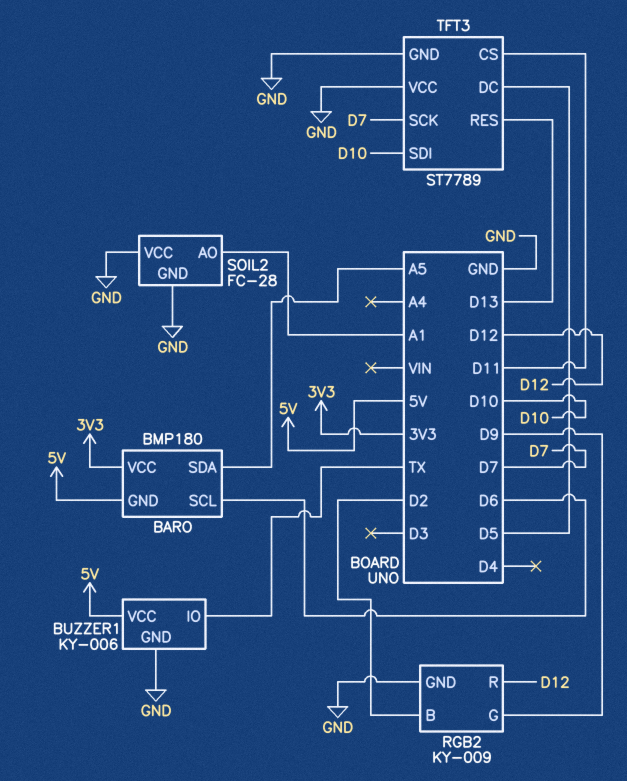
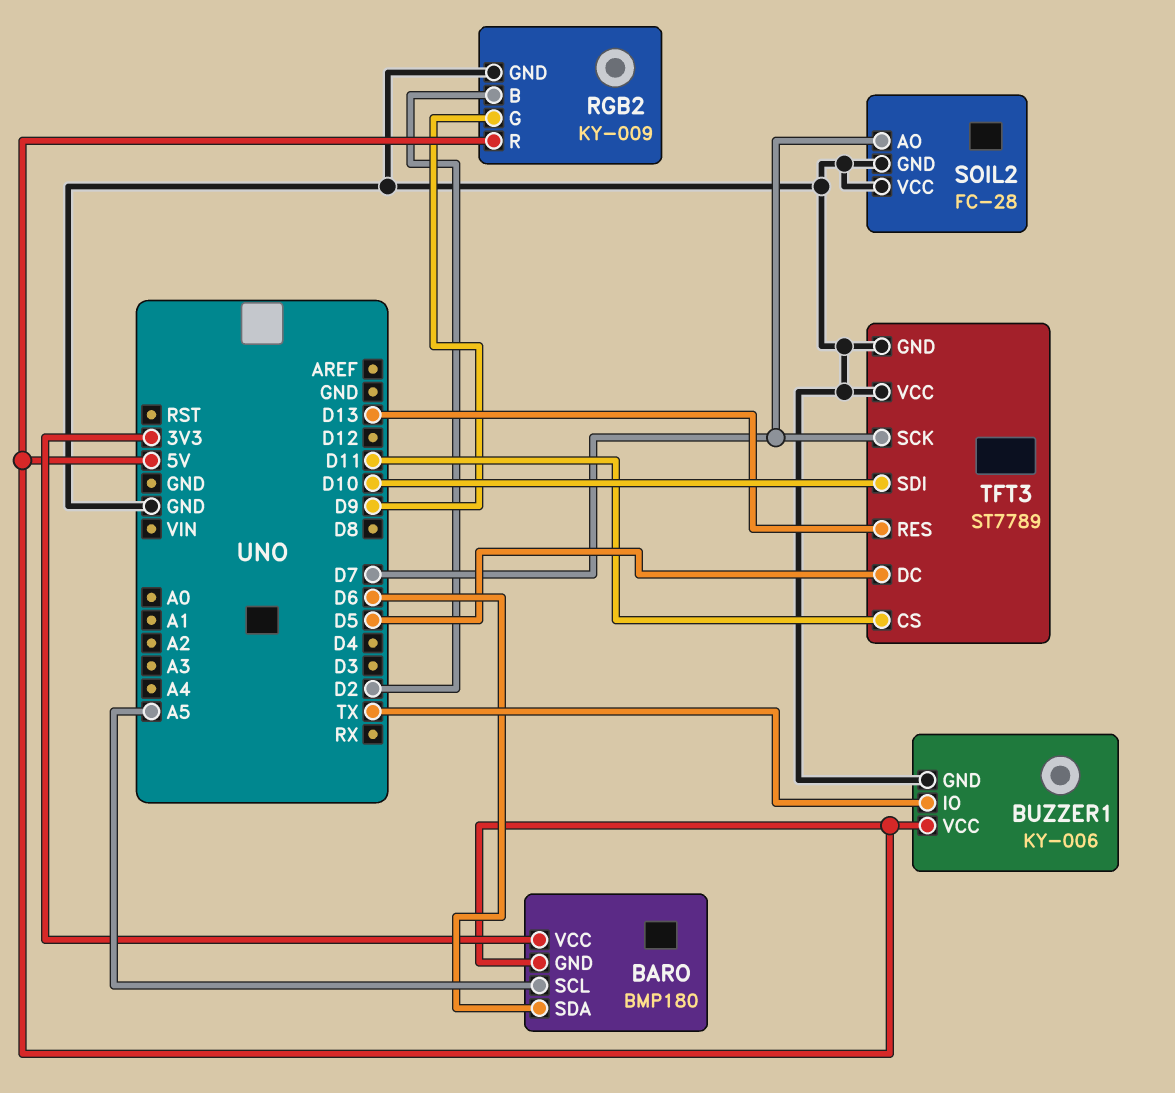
BARO pin SCL: D6 -> A5
BARO pin SDA: A5 -> D6
RGB2 pin R: D12 -> 5V
SOIL2 pin AO: A1 -> D7

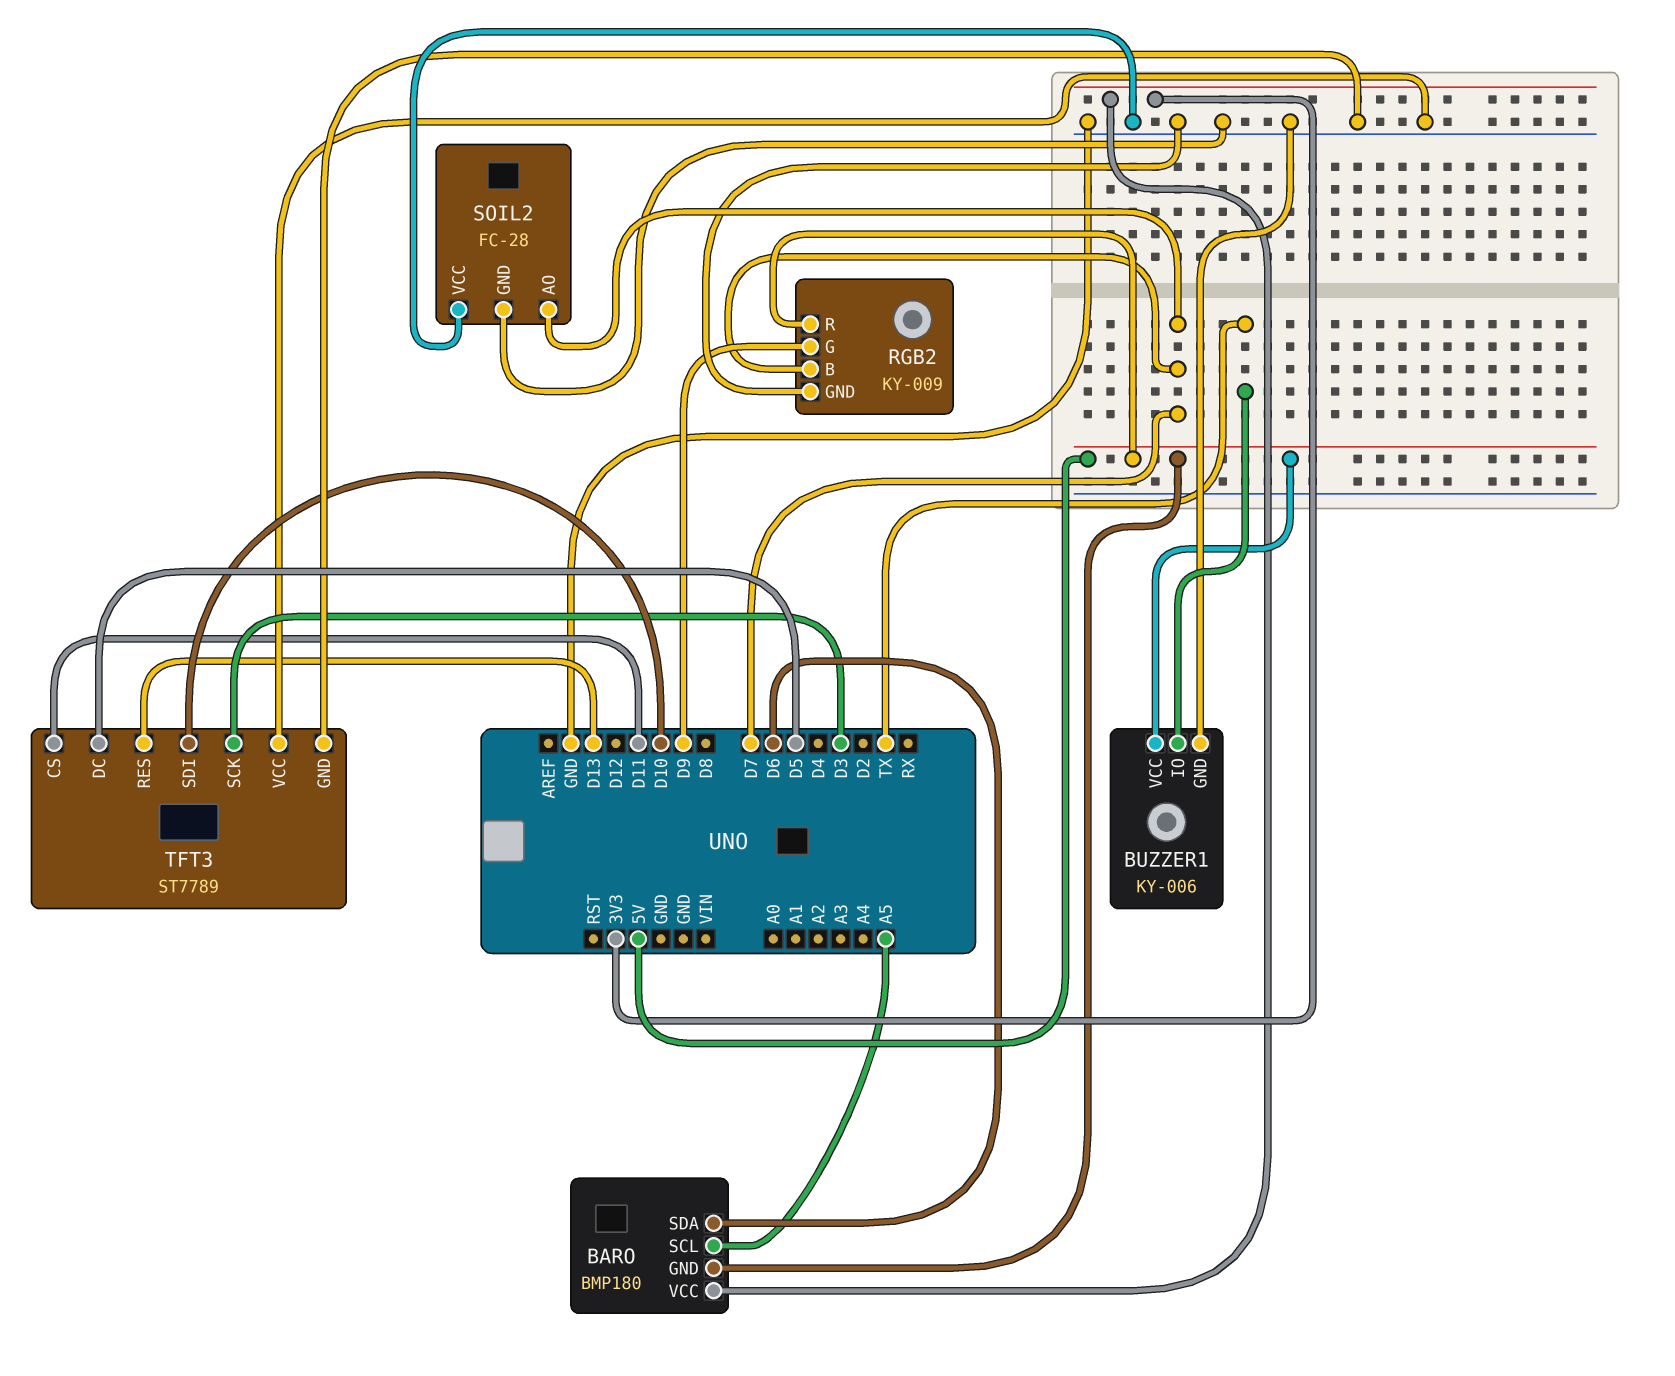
RGB2 pin B: D2 -> D7
TFT3 pin SCK: D7 -> D3

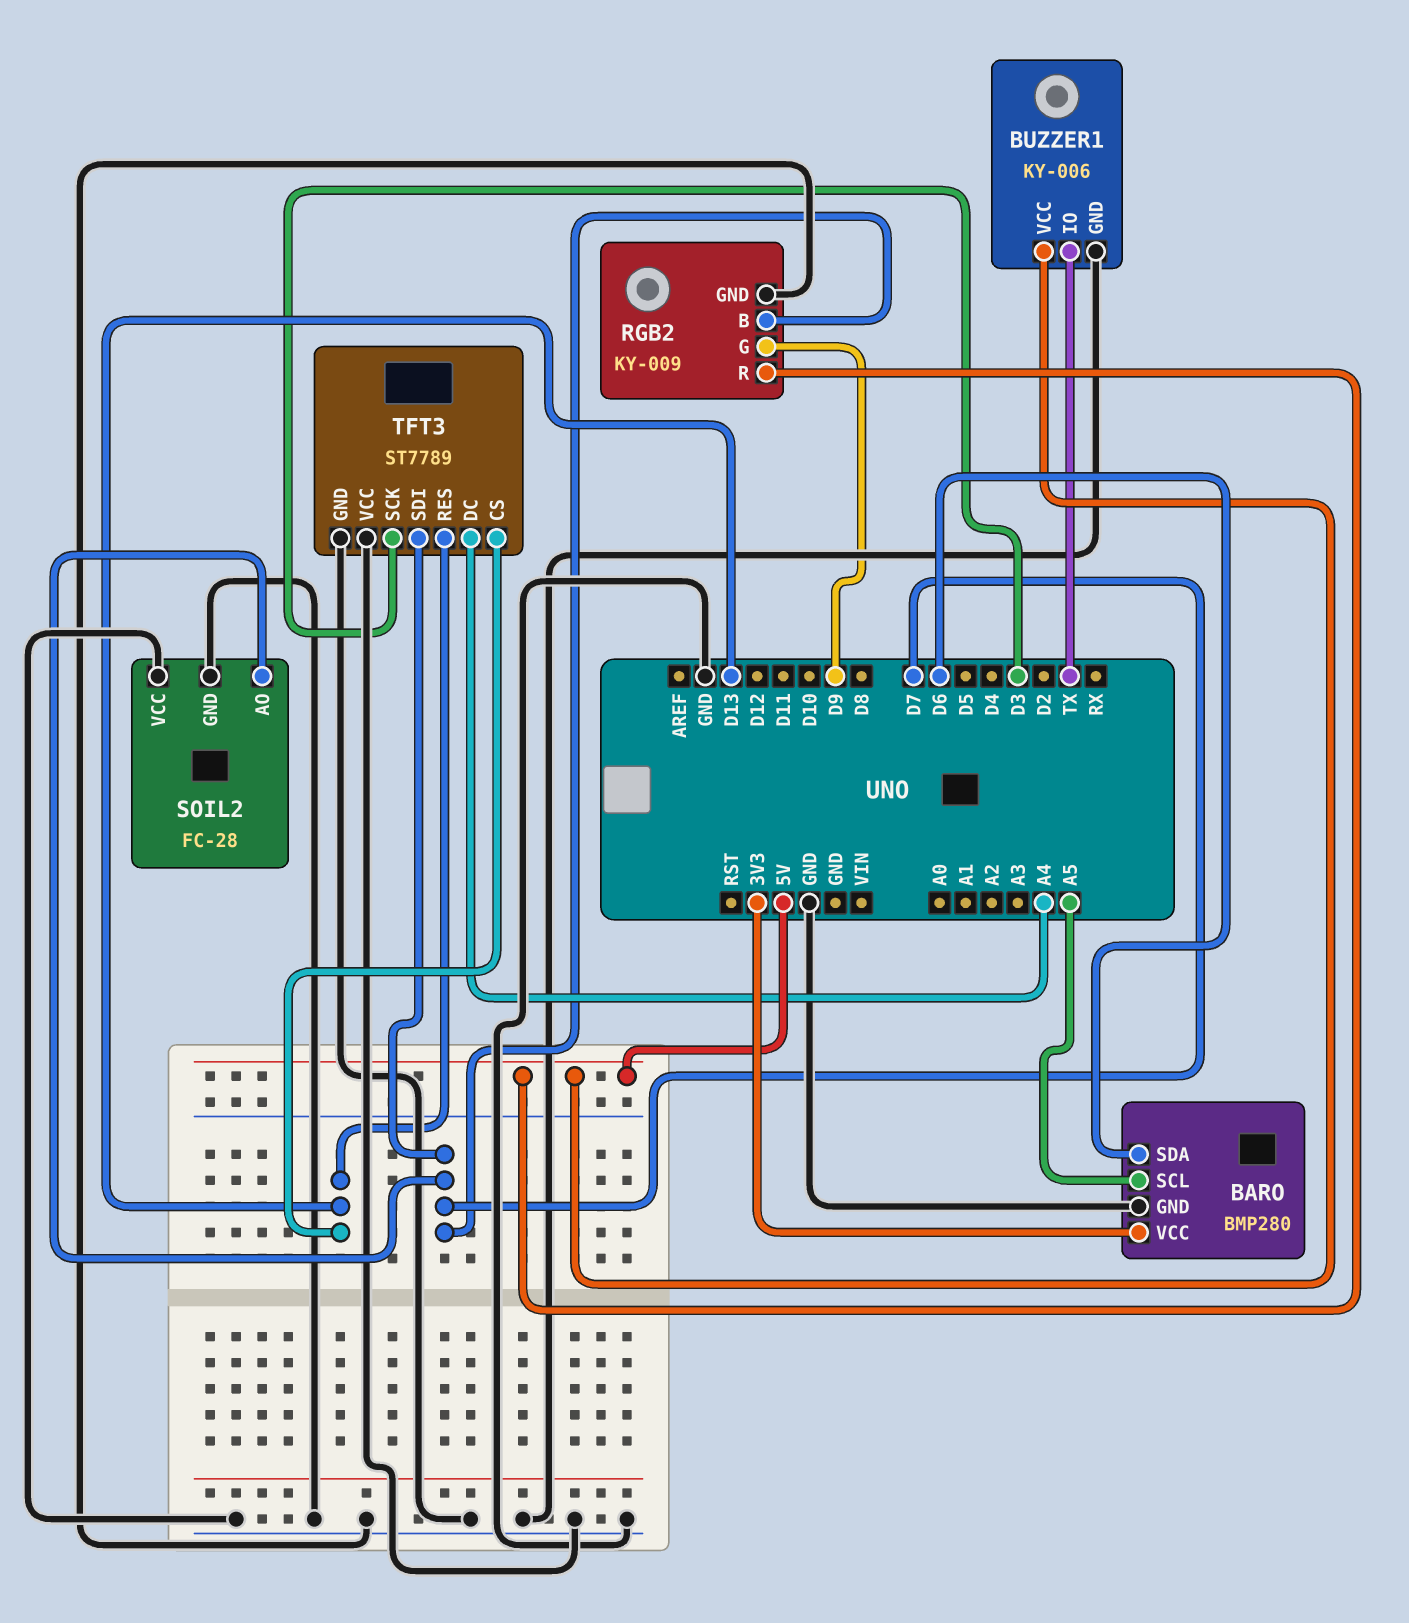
BARO: BMP180 -> BMP280
BARO pin GND: 5V -> GND
TFT3 pin CS: D11 -> D13
TFT3 pin DC: D5 -> A4
TFT3 pin SDI: D10 -> D7

